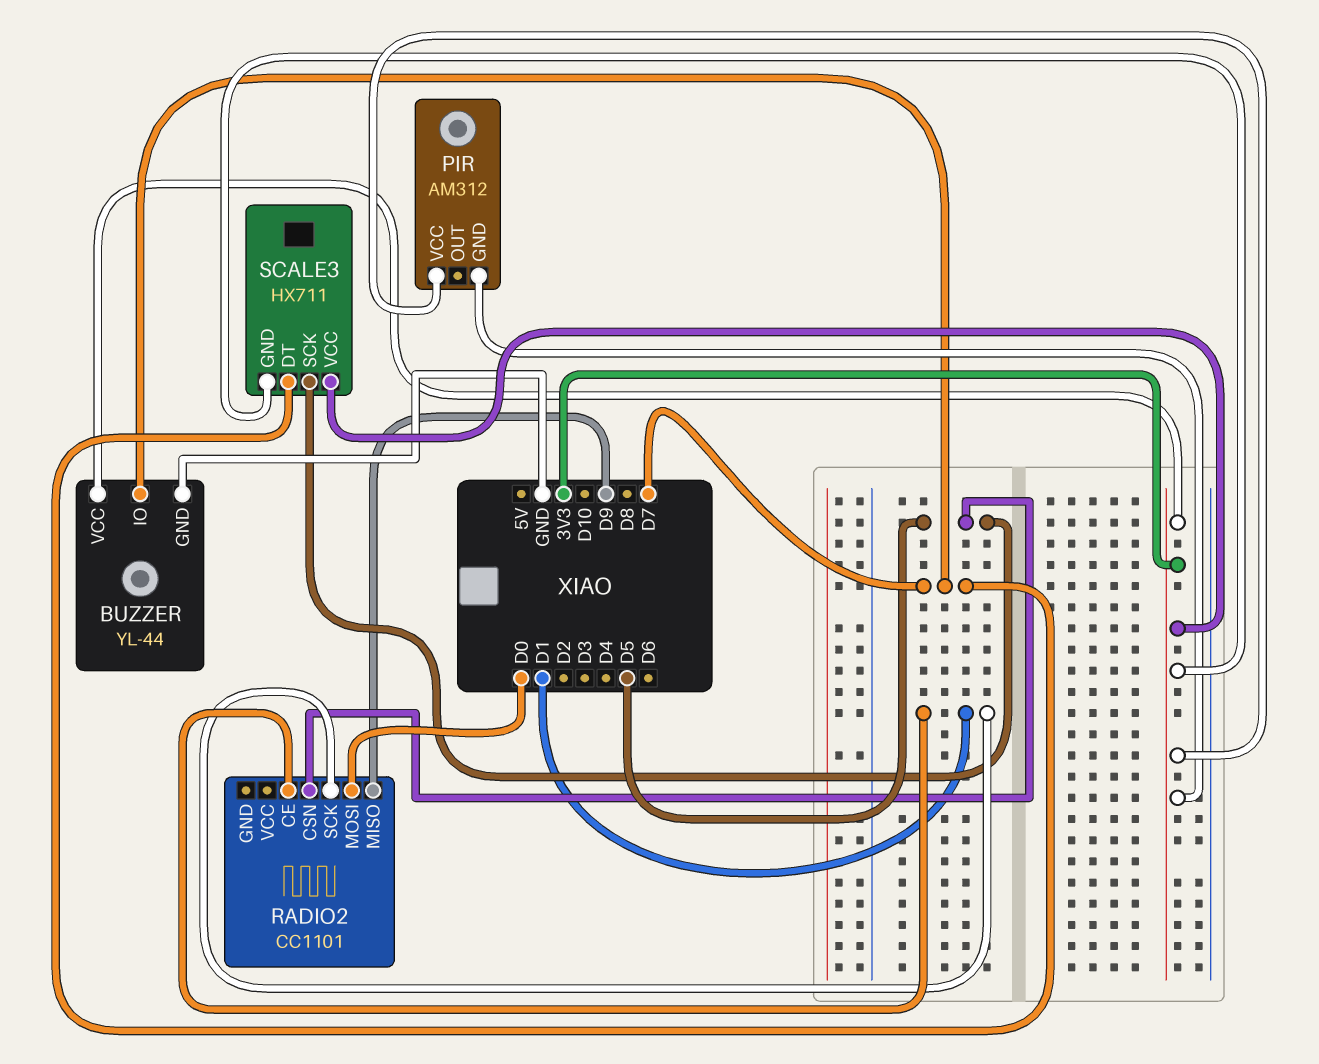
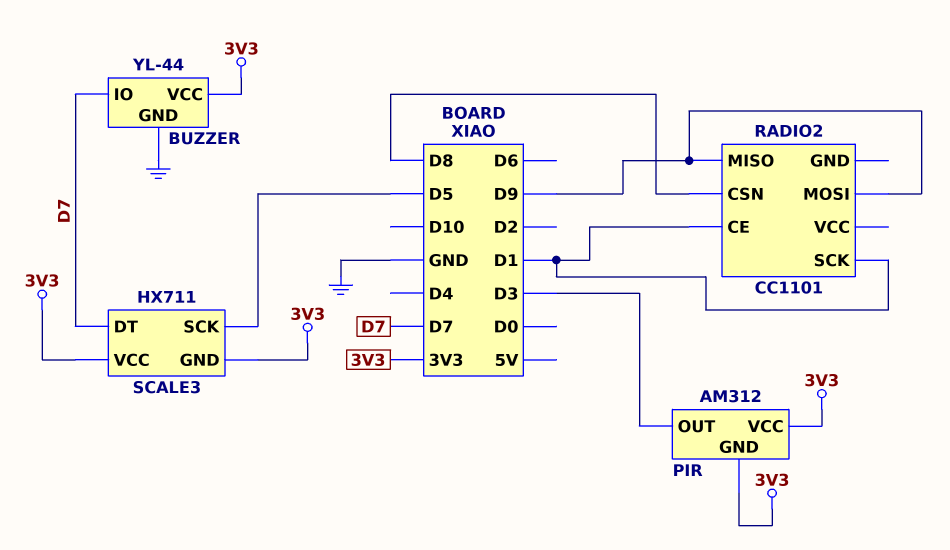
PIR pin OUT: none -> D3
RADIO2 pin CSN: D5 -> D8
RADIO2 pin MOSI: D0 -> D9

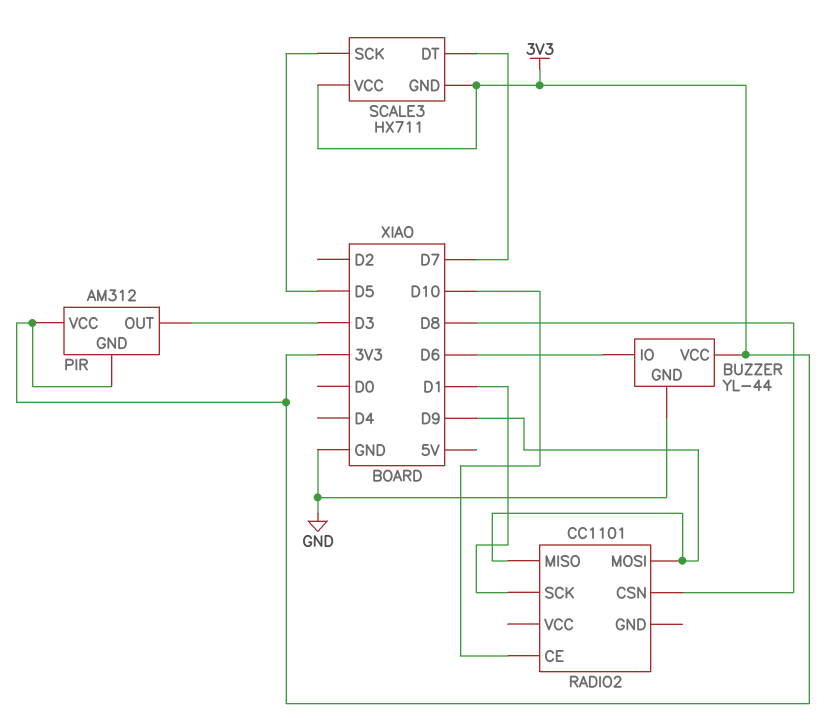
BUZZER pin IO: D7 -> D6
RADIO2 pin CE: D1 -> D10

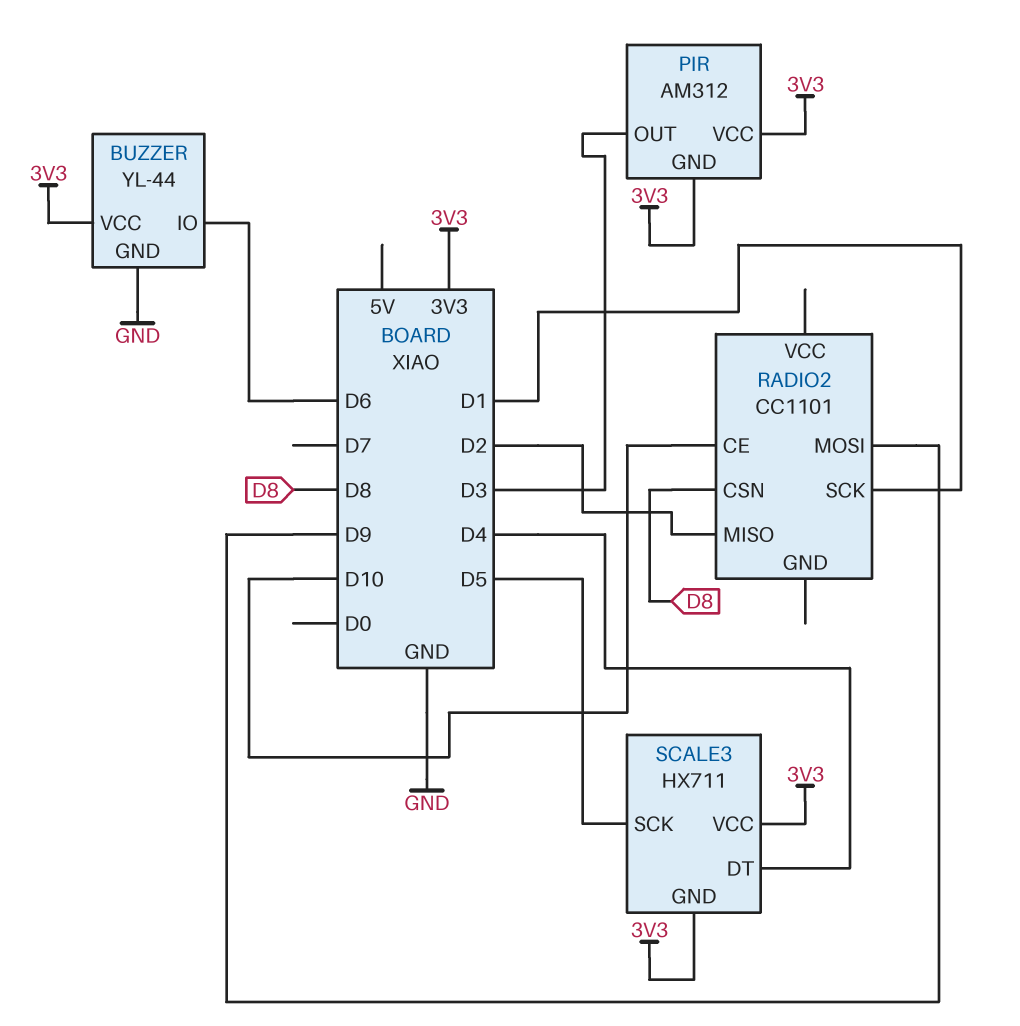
RADIO2 pin MISO: D9 -> D2
SCALE3 pin DT: D7 -> D4

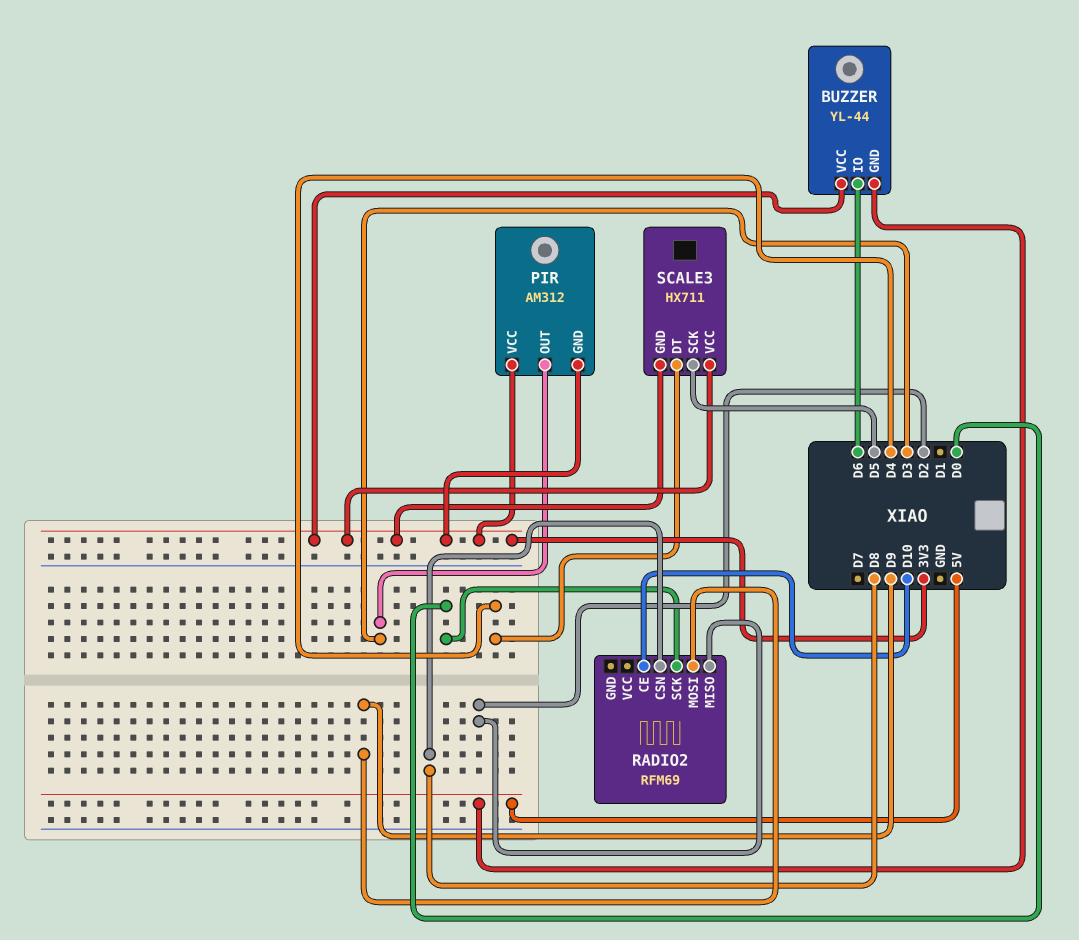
BUZZER pin GND: GND -> 5V
RADIO2: CC1101 -> RFM69
RADIO2 pin SCK: D1 -> D0

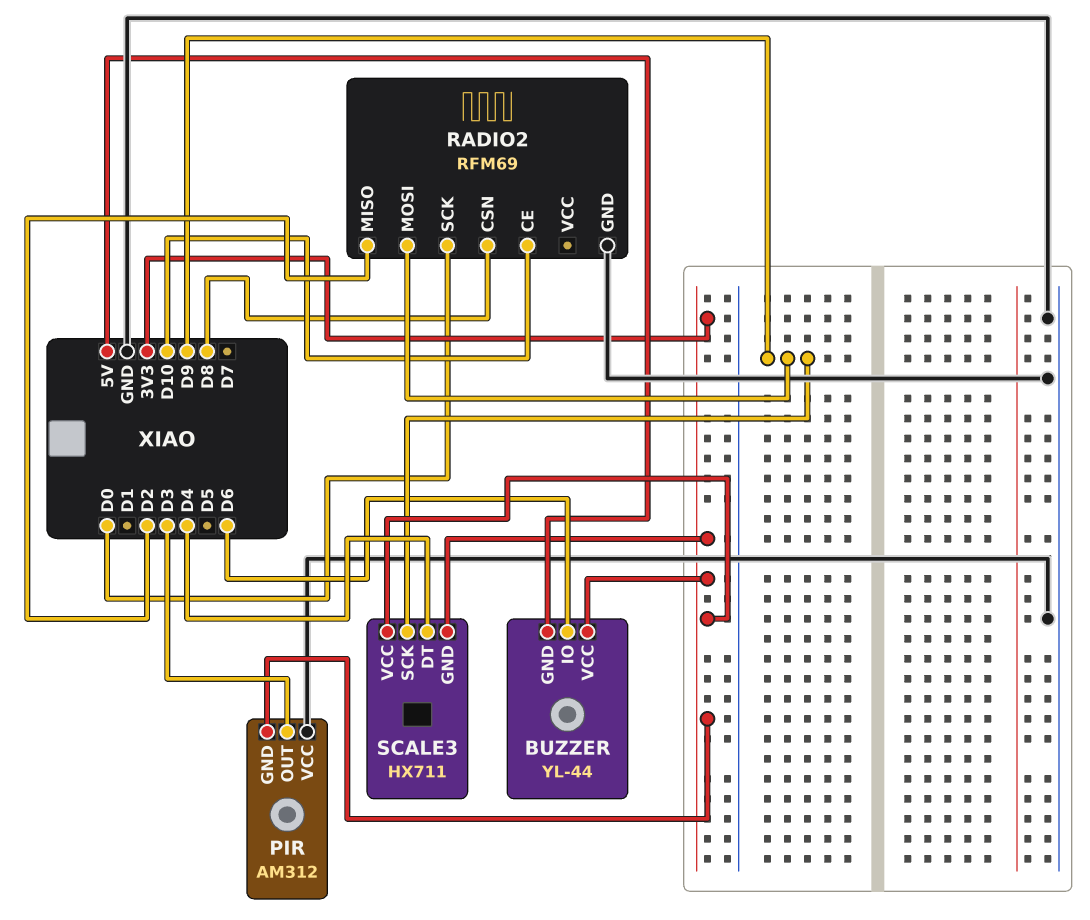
PIR pin VCC: 3V3 -> GND
RADIO2 pin GND: none -> GND
SCALE3 pin SCK: D5 -> D9

